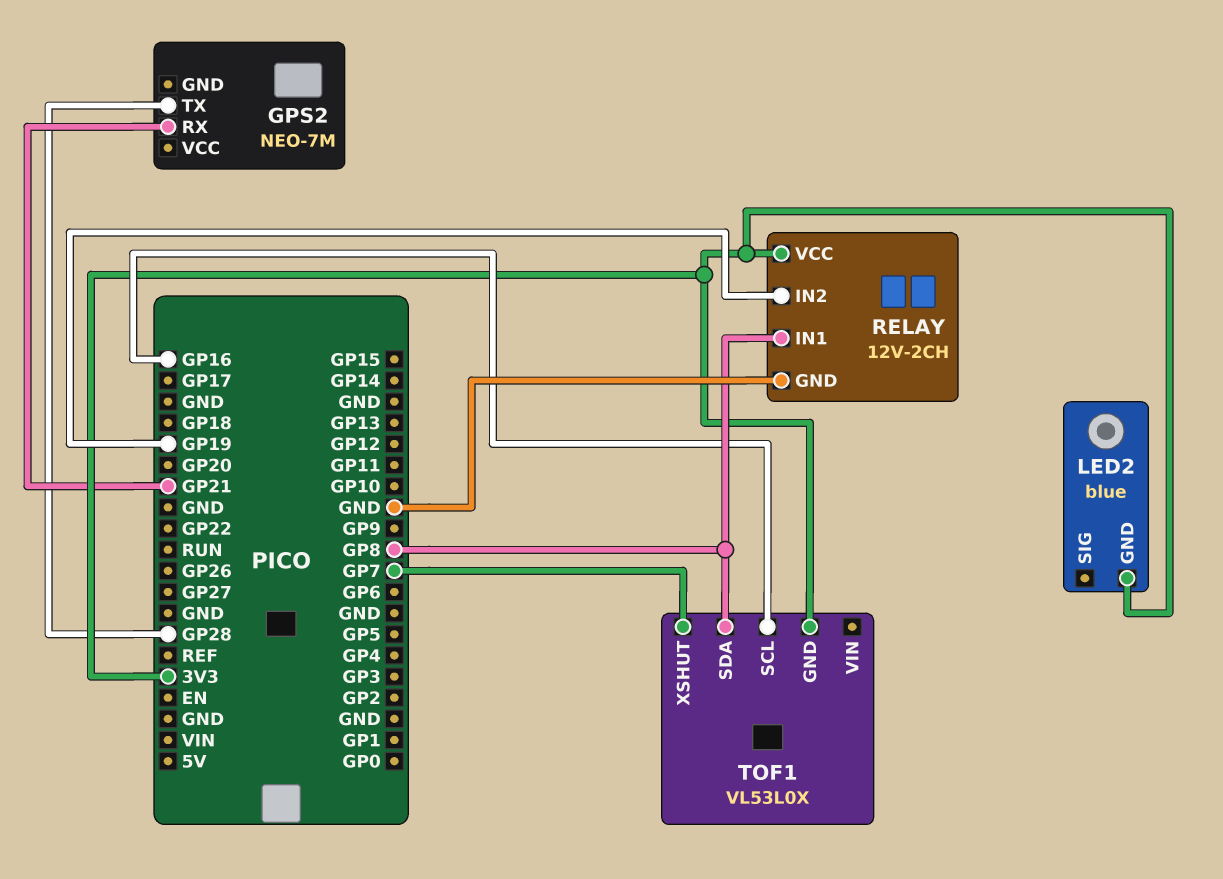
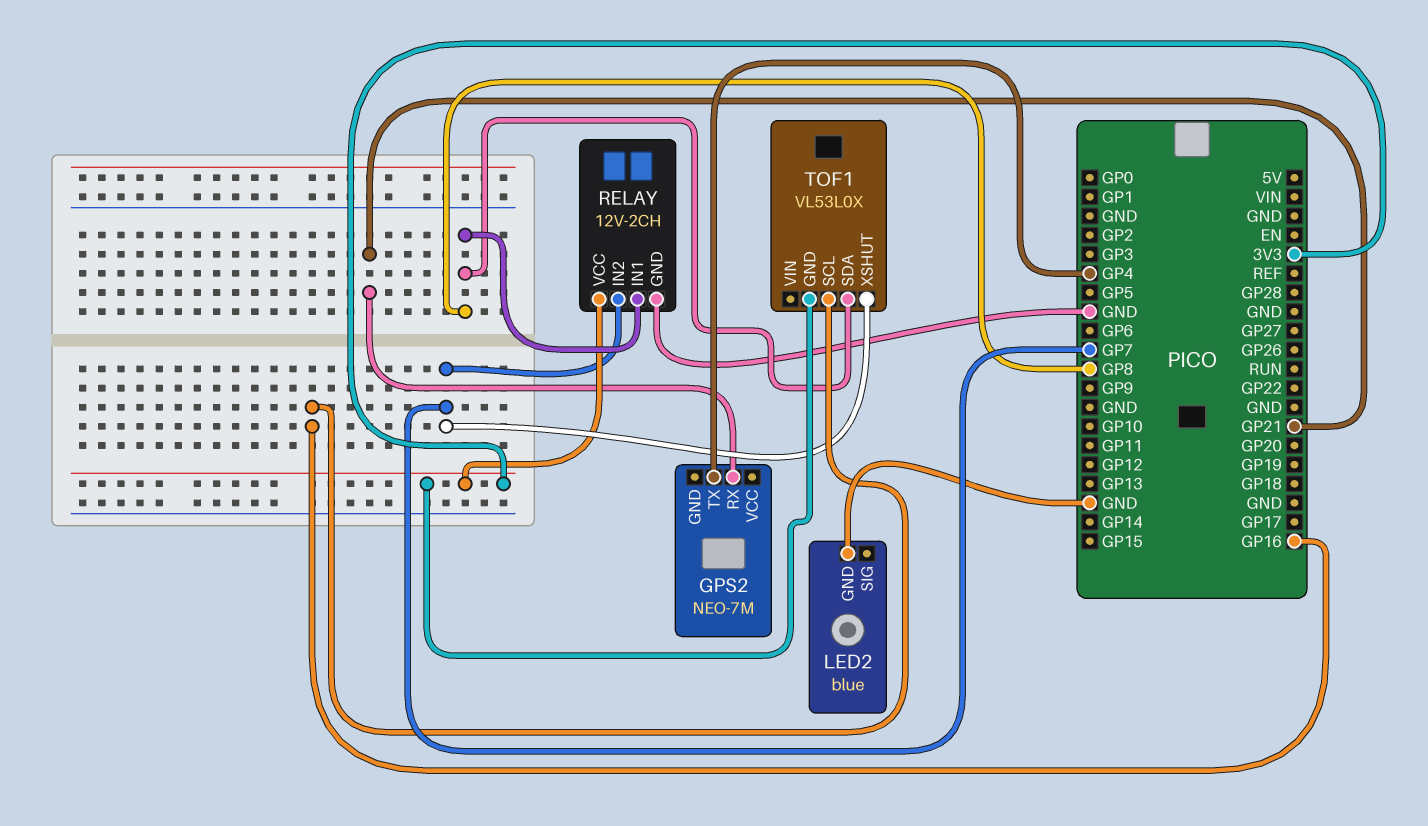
GPS2 pin TX: GP28 -> GP4
LED2 pin GND: 3V3 -> GND
RELAY pin IN2: GP19 -> GP7

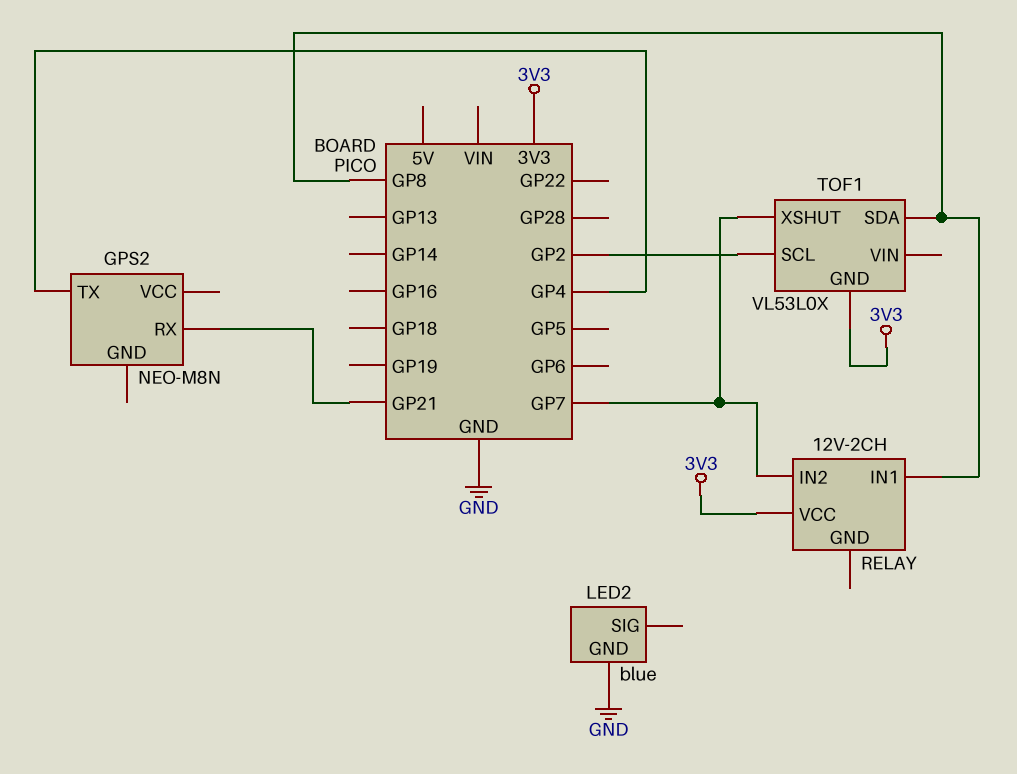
GPS2: NEO-7M -> NEO-M8N
RELAY pin GND: GND -> none
TOF1 pin SCL: GP16 -> GP2

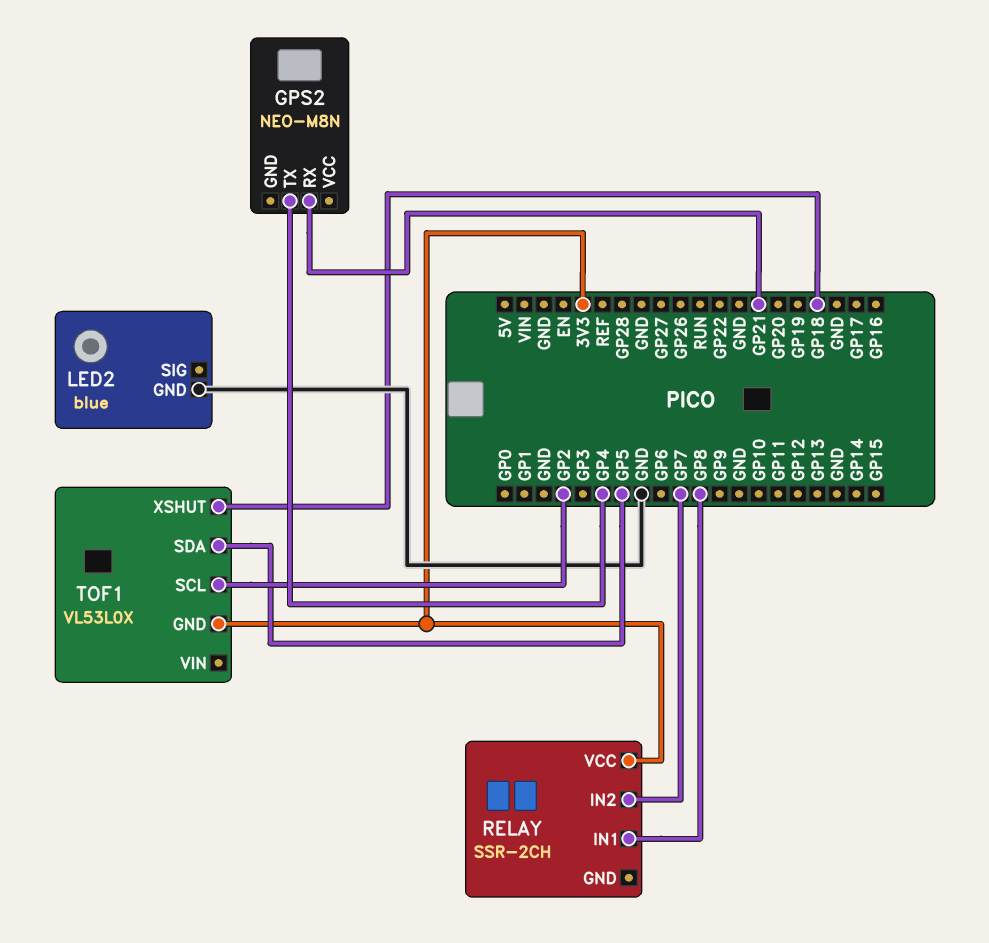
RELAY: 12V-2CH -> SSR-2CH
TOF1 pin SDA: GP8 -> GP5
TOF1 pin XSHUT: GP7 -> GP18

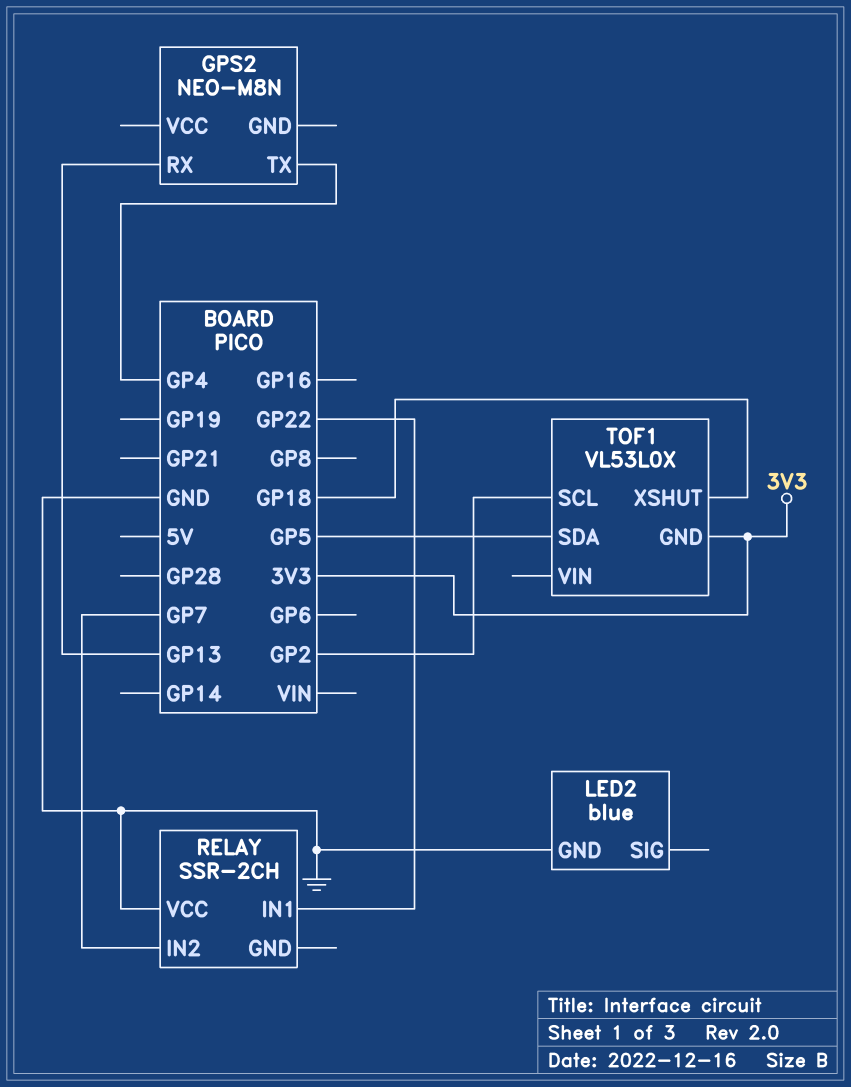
GPS2 pin RX: GP21 -> GP13
RELAY pin IN1: GP8 -> GP22
RELAY pin VCC: 3V3 -> GND

